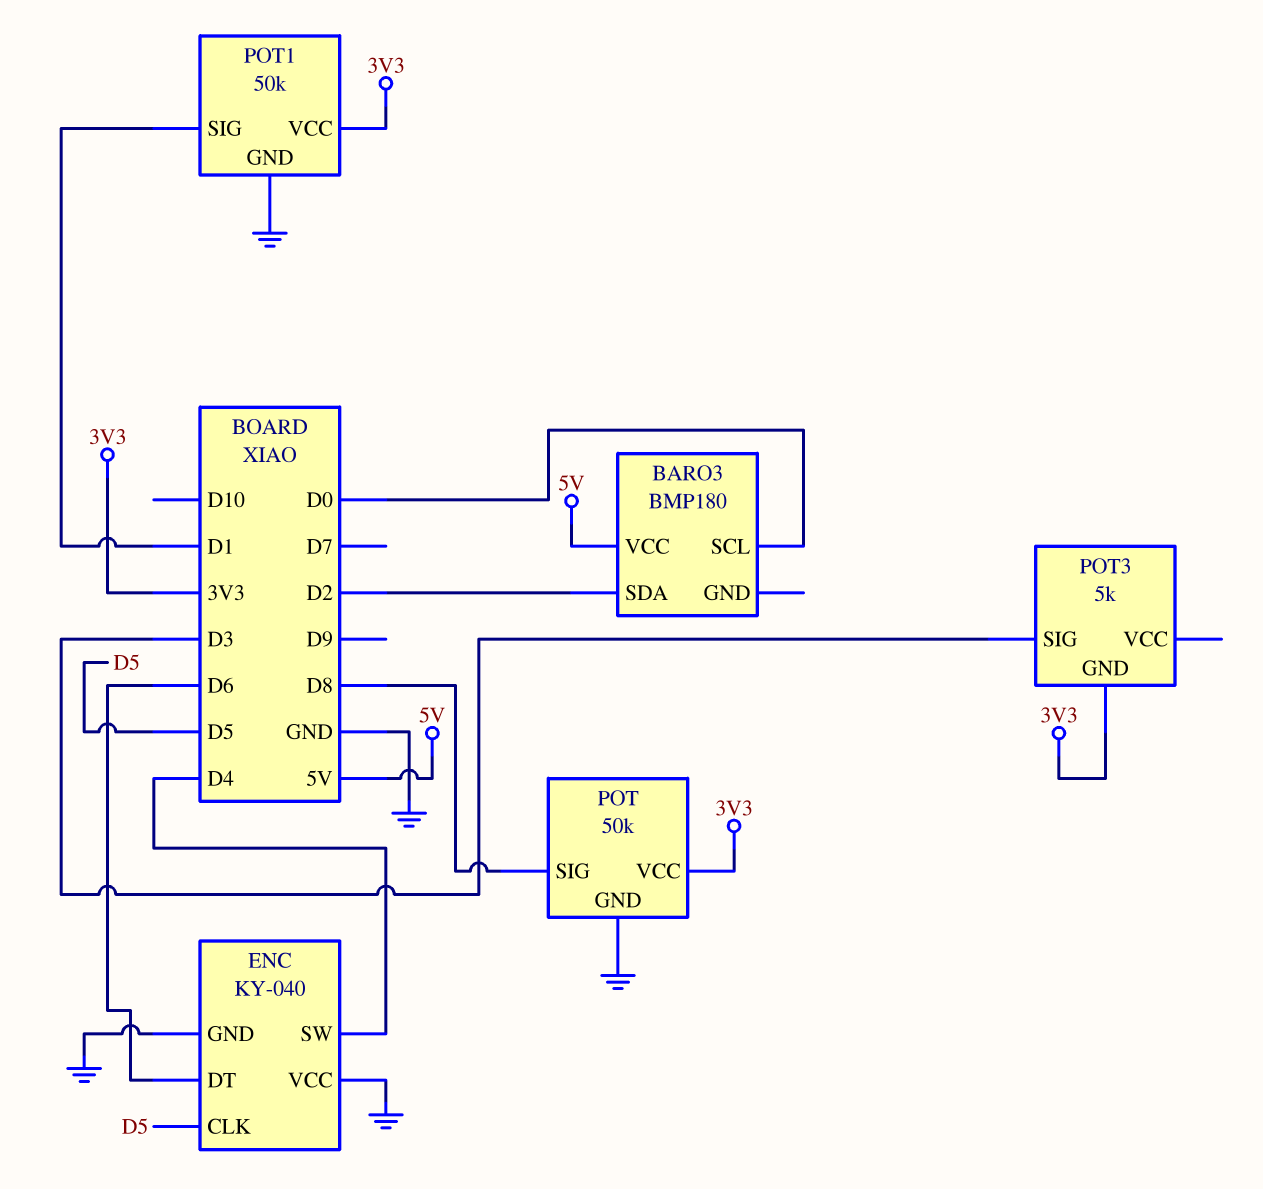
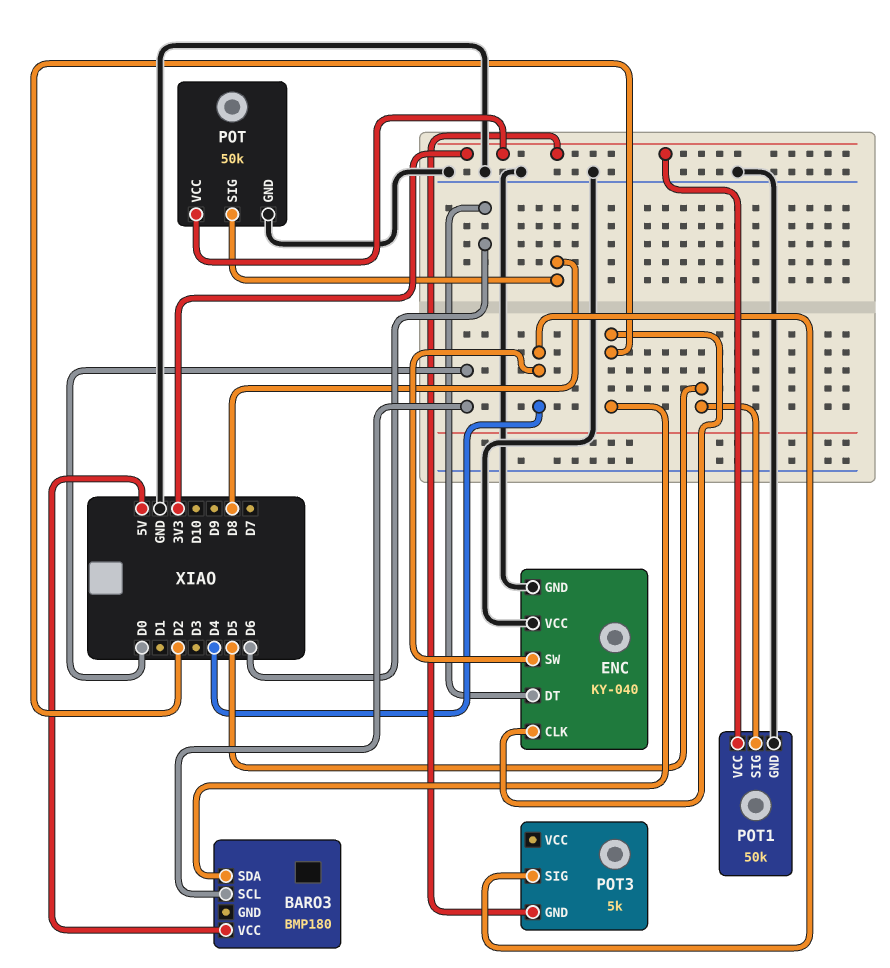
ENC pin CLK: D5 -> D2
POT1 pin SIG: D1 -> D5
POT3 pin SIG: D3 -> D4

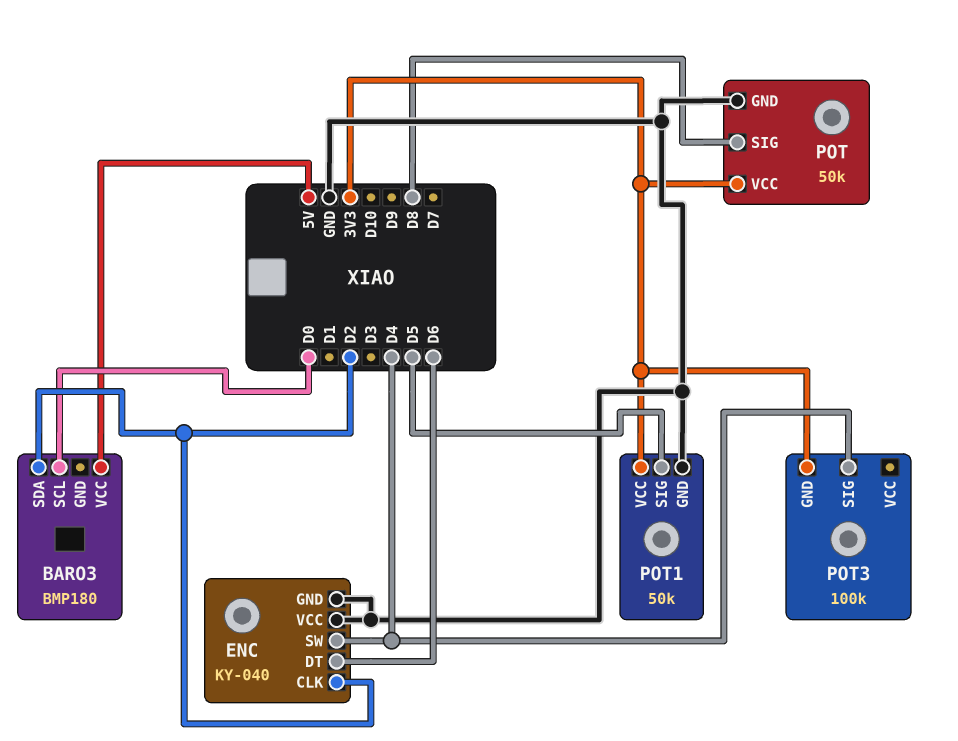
POT3: 5k -> 100k

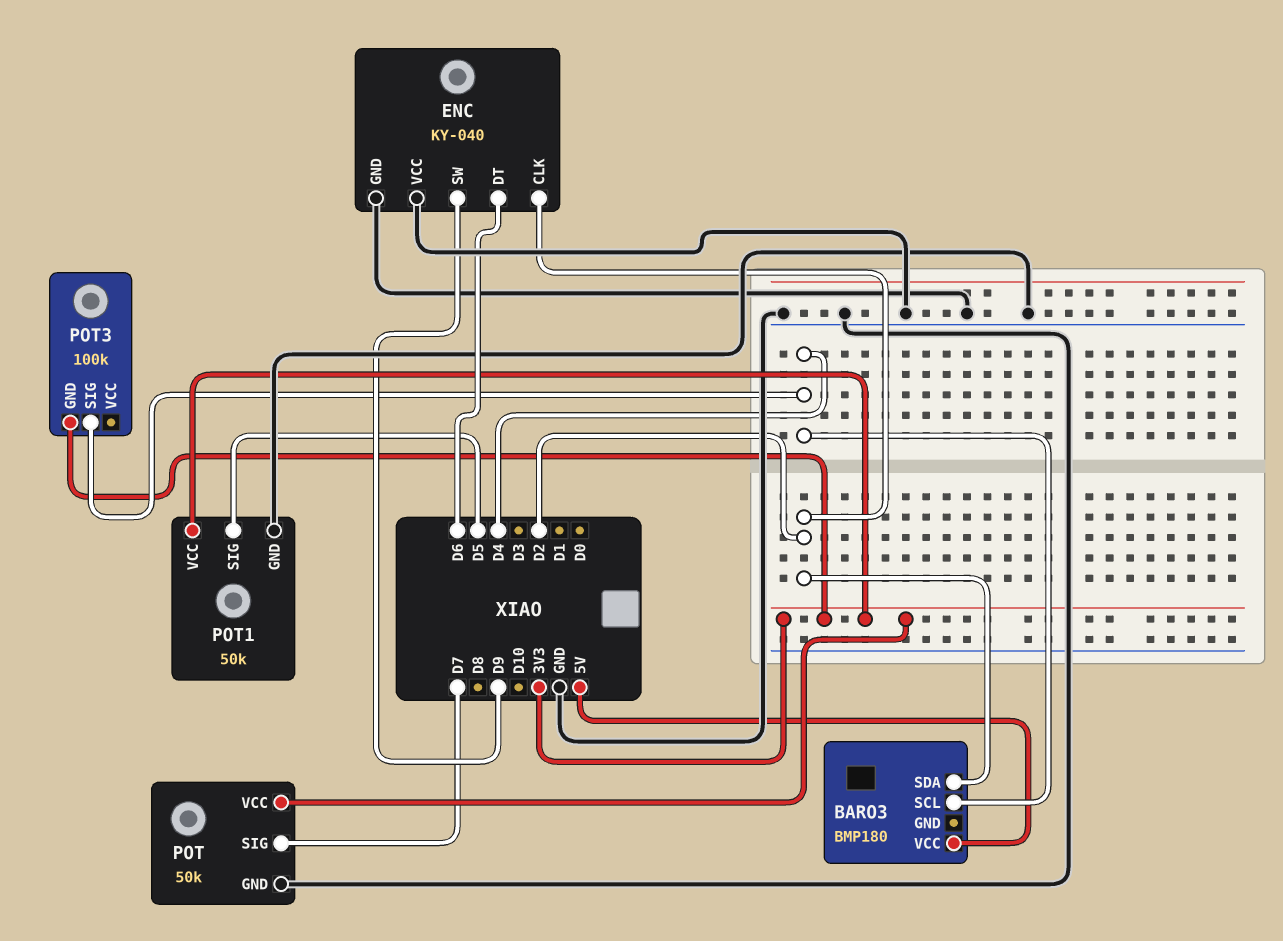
BARO3 pin SCL: D0 -> D4
ENC pin SW: D4 -> D9
POT pin SIG: D8 -> D7

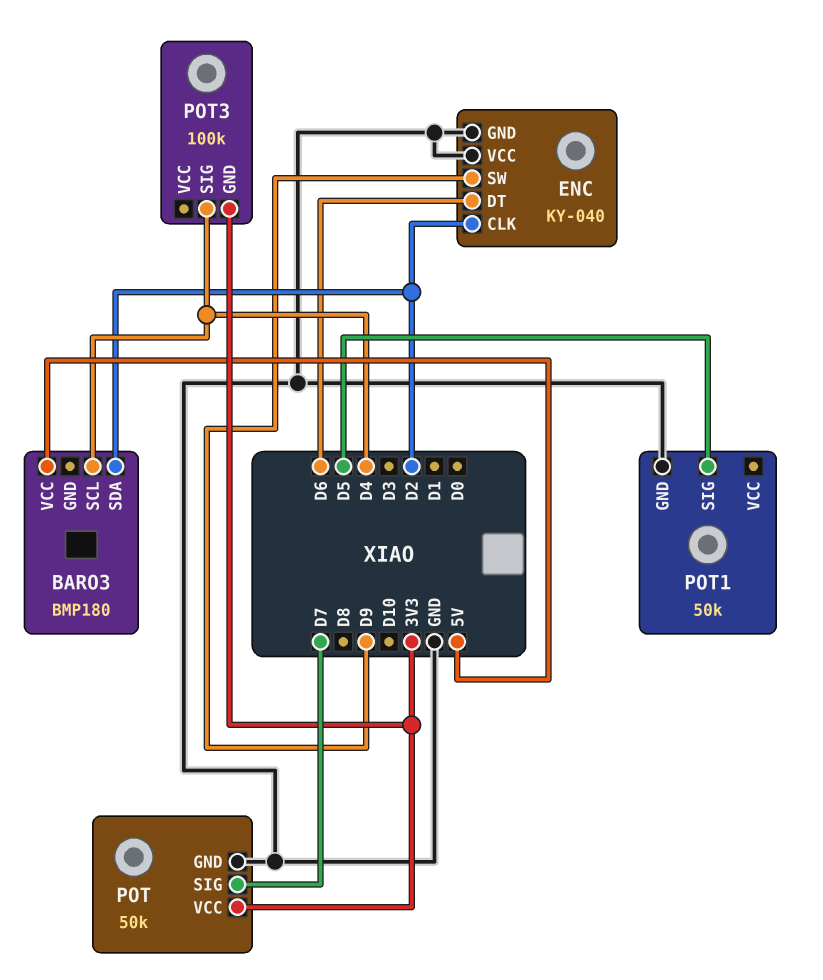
POT1 pin VCC: 3V3 -> none

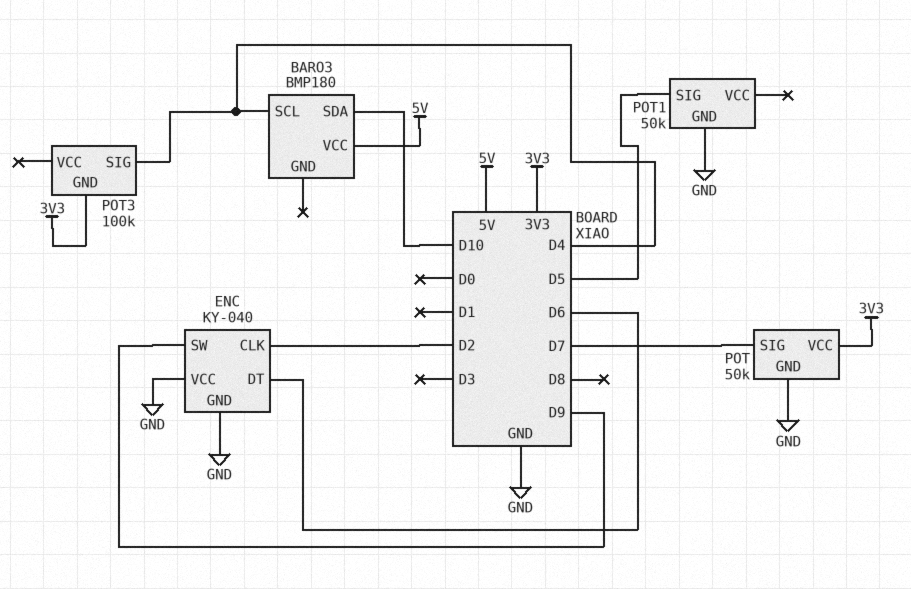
BARO3 pin SDA: D2 -> D10

